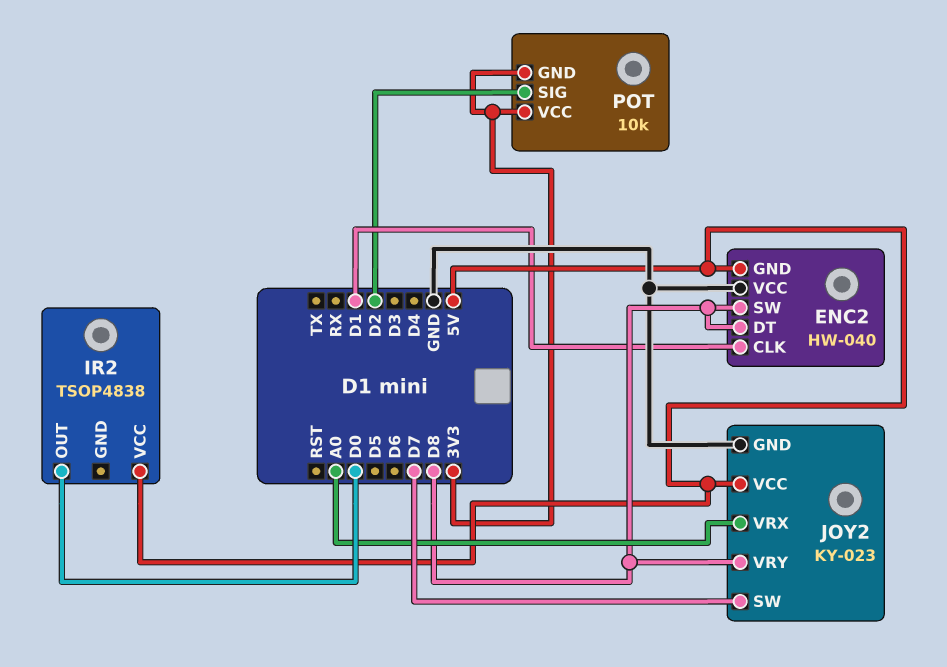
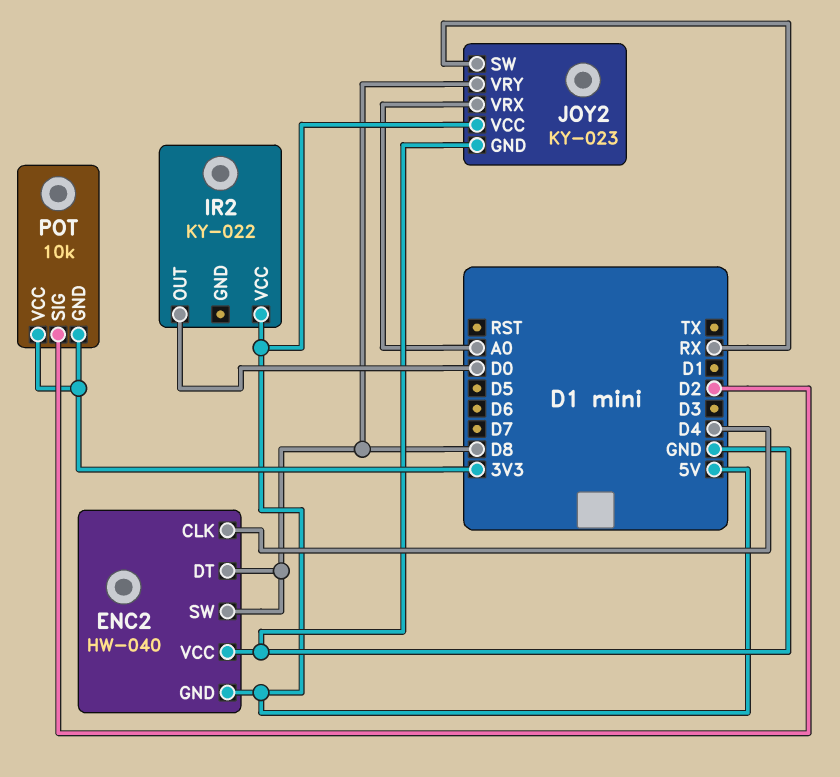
ENC2 pin CLK: D1 -> D4
IR2: TSOP4838 -> KY-022
JOY2 pin SW: D7 -> RX

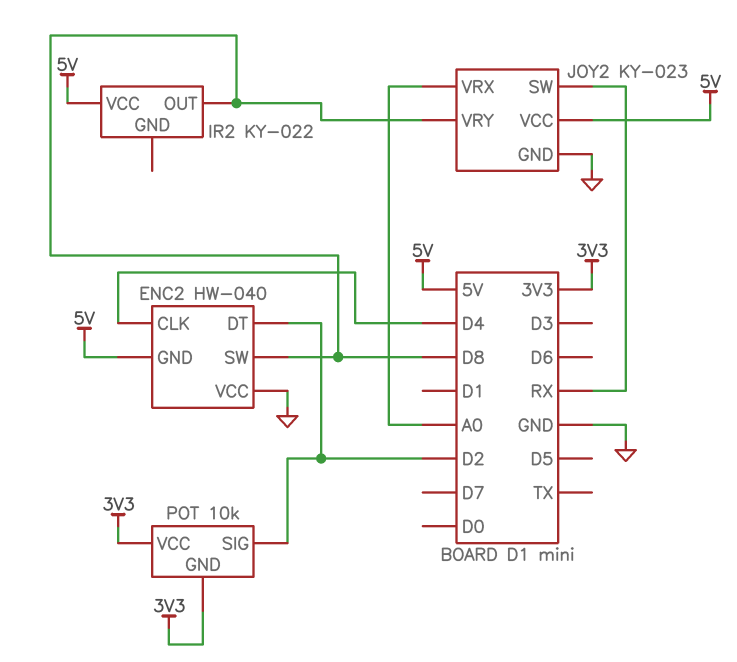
ENC2 pin DT: D8 -> D2
IR2 pin OUT: D0 -> D8

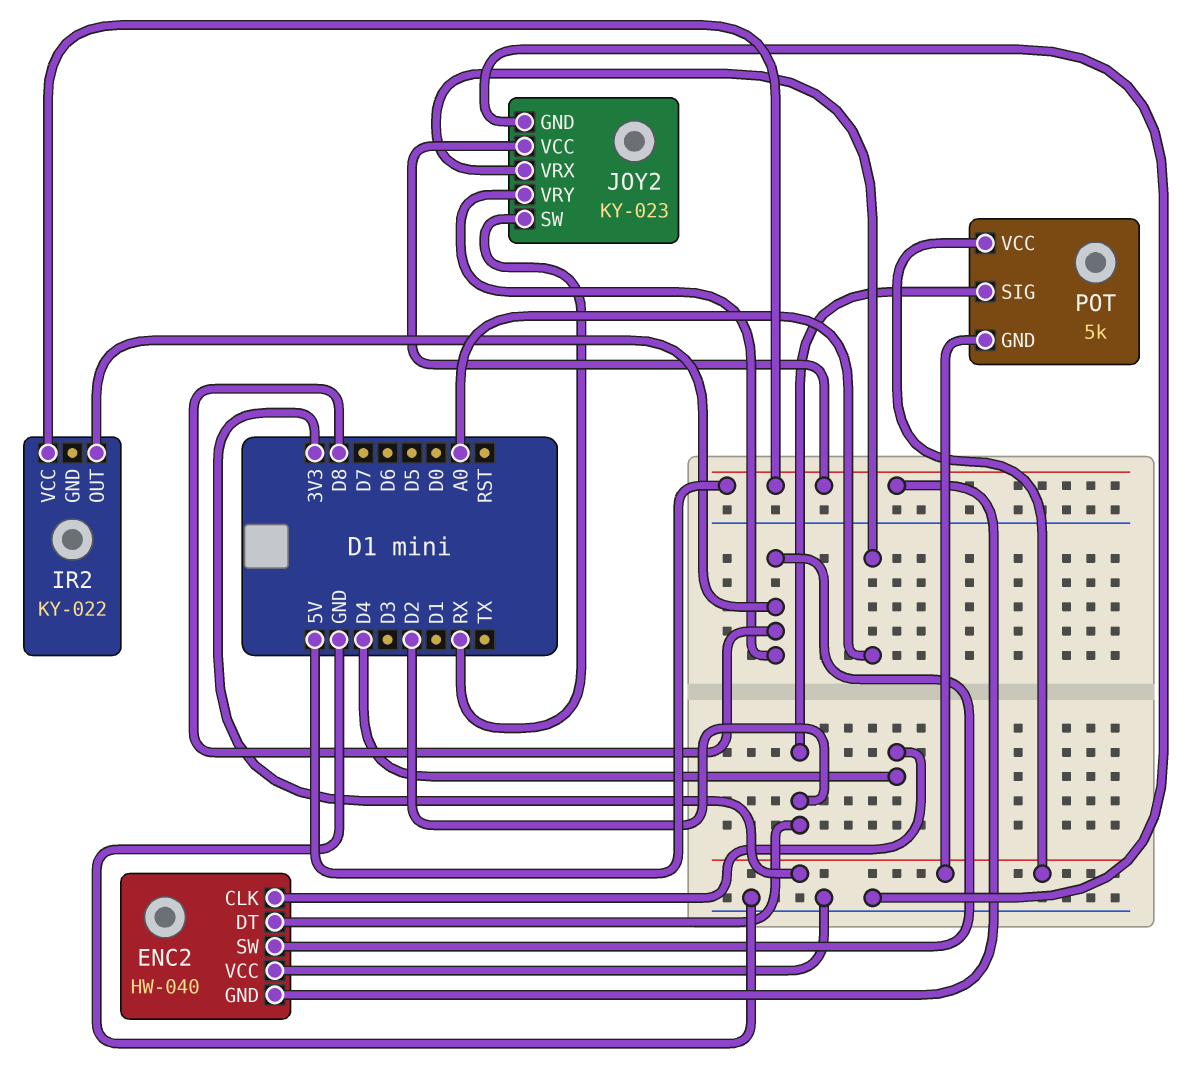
POT: 10k -> 5k

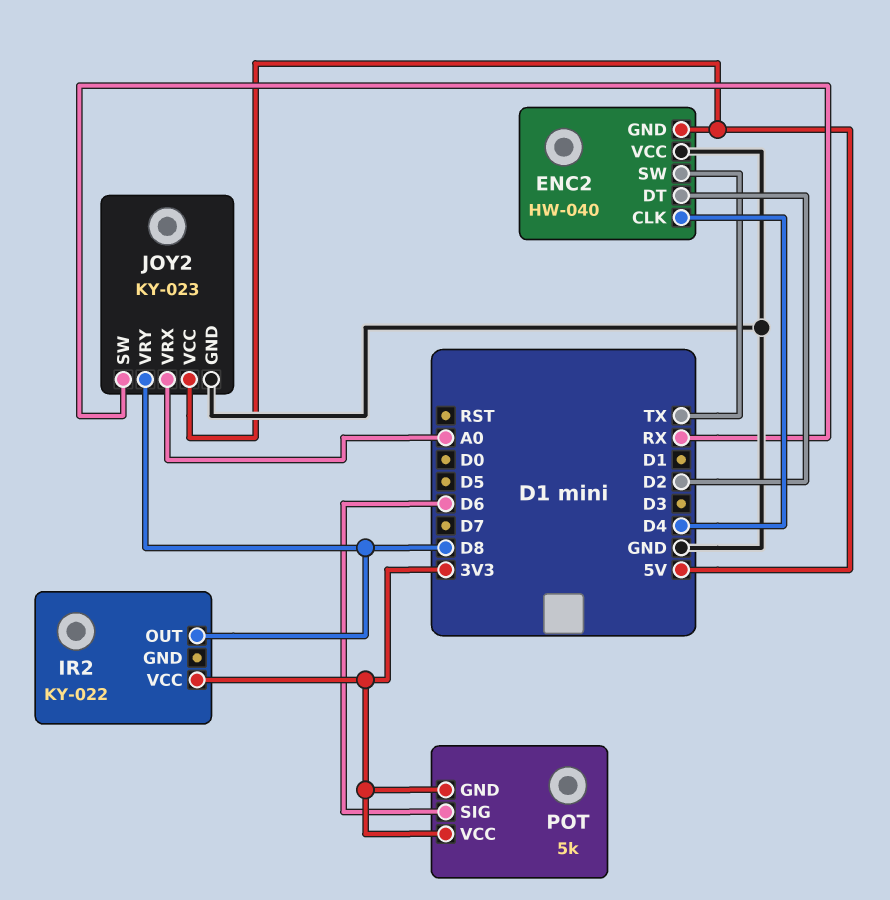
ENC2 pin SW: D8 -> TX
IR2 pin VCC: 5V -> 3V3
POT pin SIG: D2 -> D6

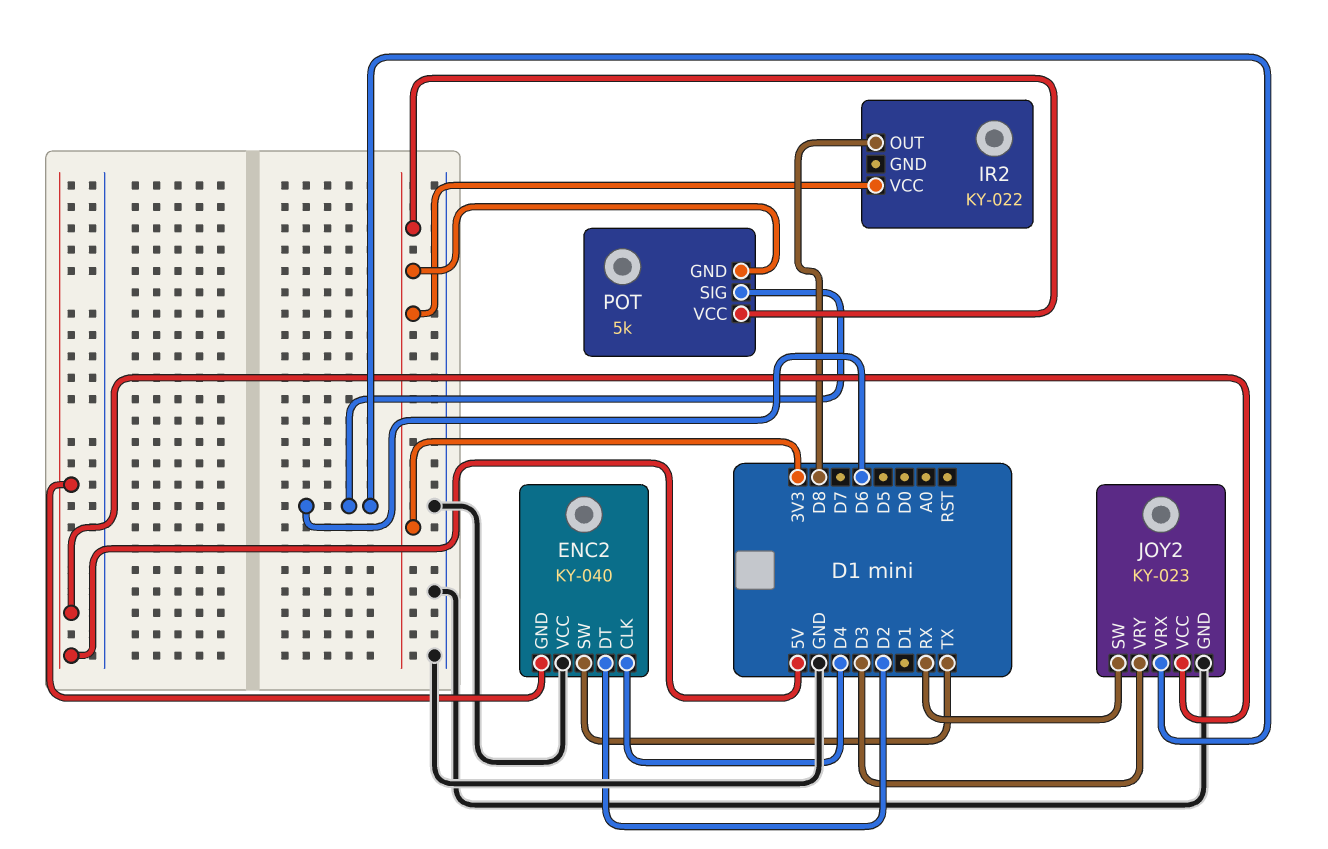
ENC2: HW-040 -> KY-040
JOY2 pin VRX: A0 -> D6
JOY2 pin VRY: D8 -> D3

